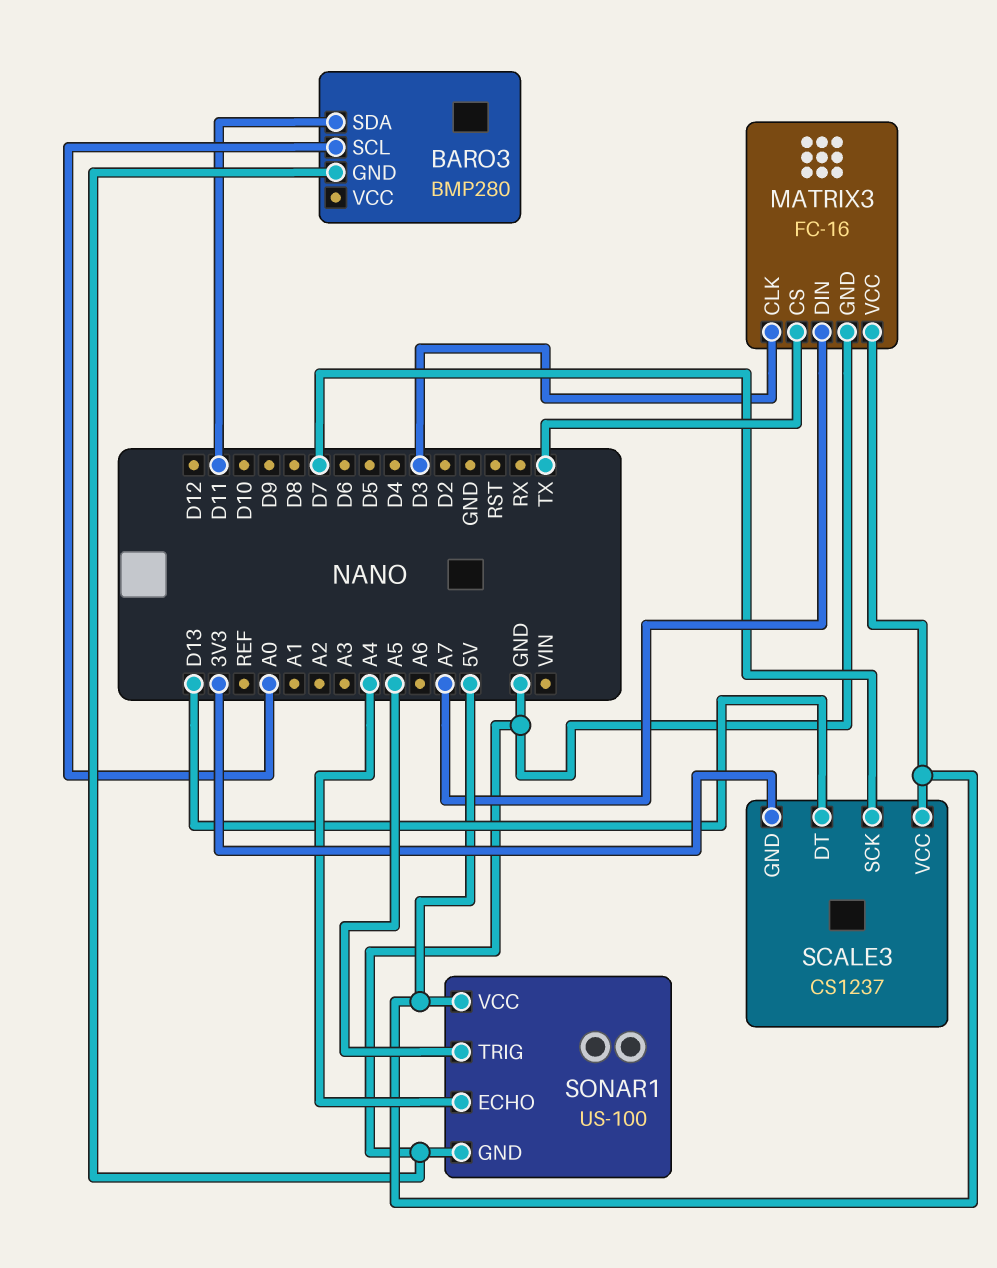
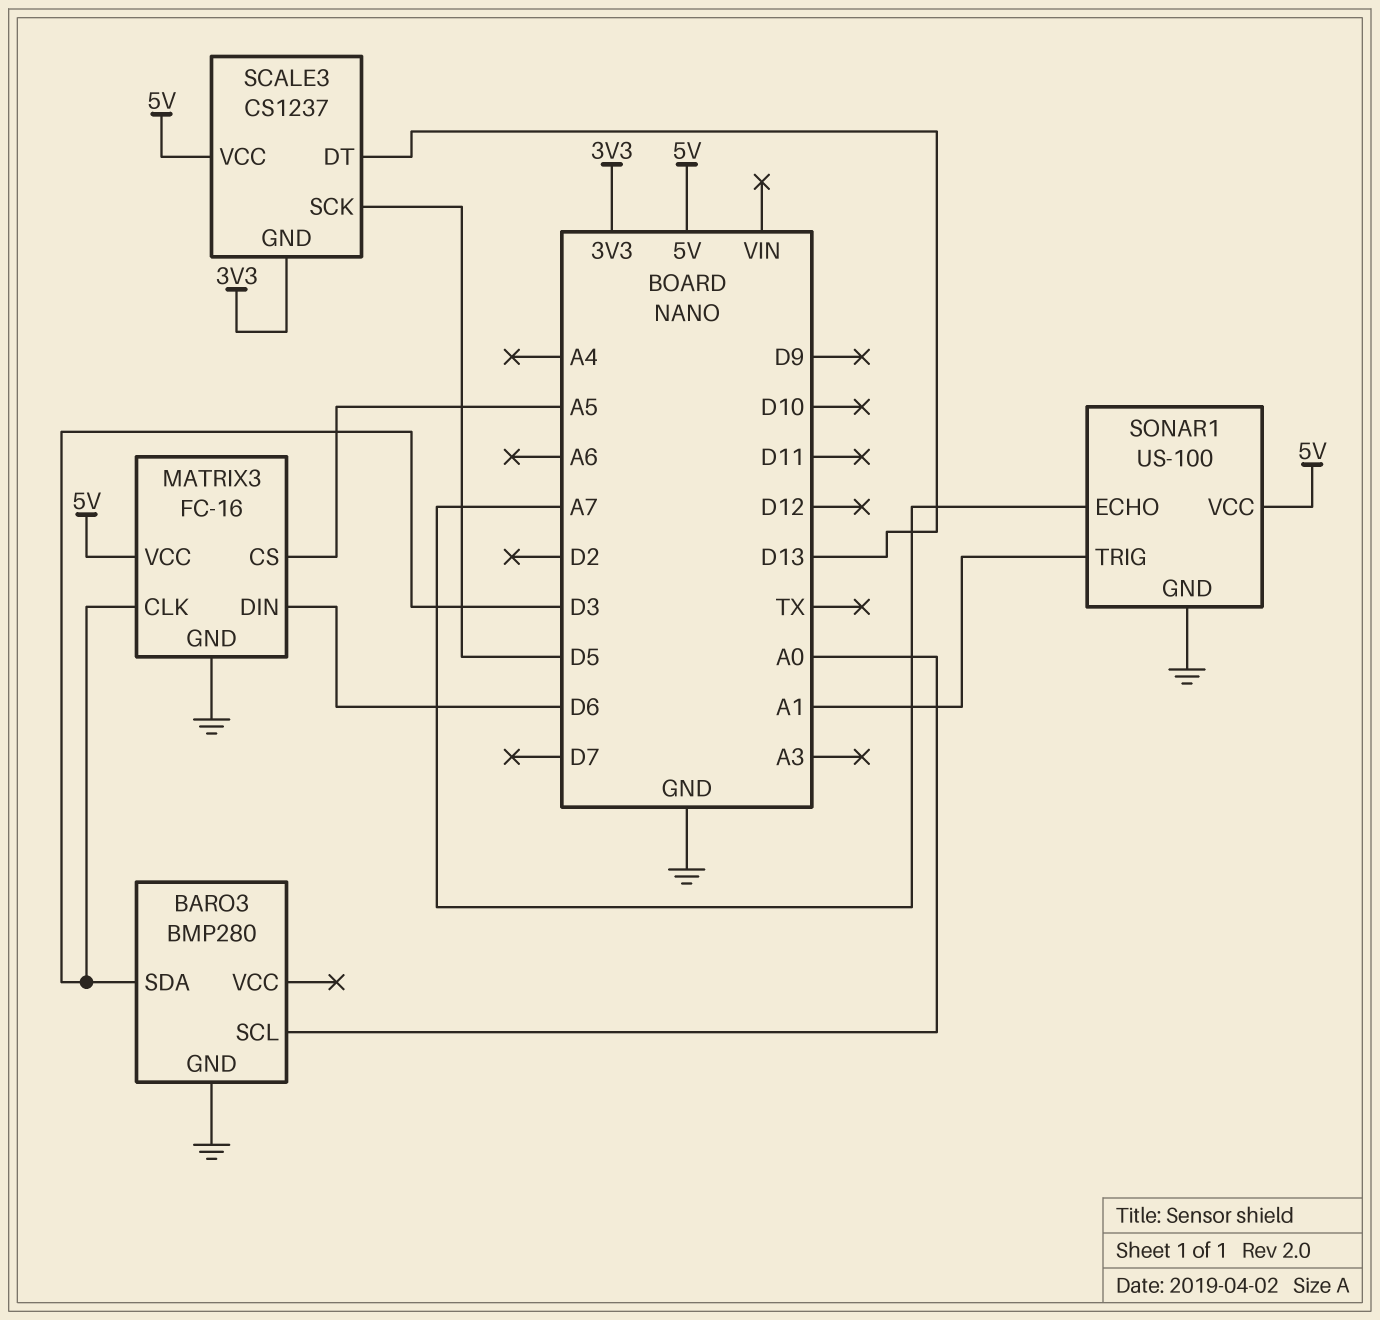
BARO3 pin SDA: D11 -> D3
MATRIX3 pin CS: TX -> A5
MATRIX3 pin DIN: A7 -> D6
SCALE3 pin SCK: D7 -> D5
SONAR1 pin ECHO: A4 -> A7
SONAR1 pin TRIG: A5 -> A1

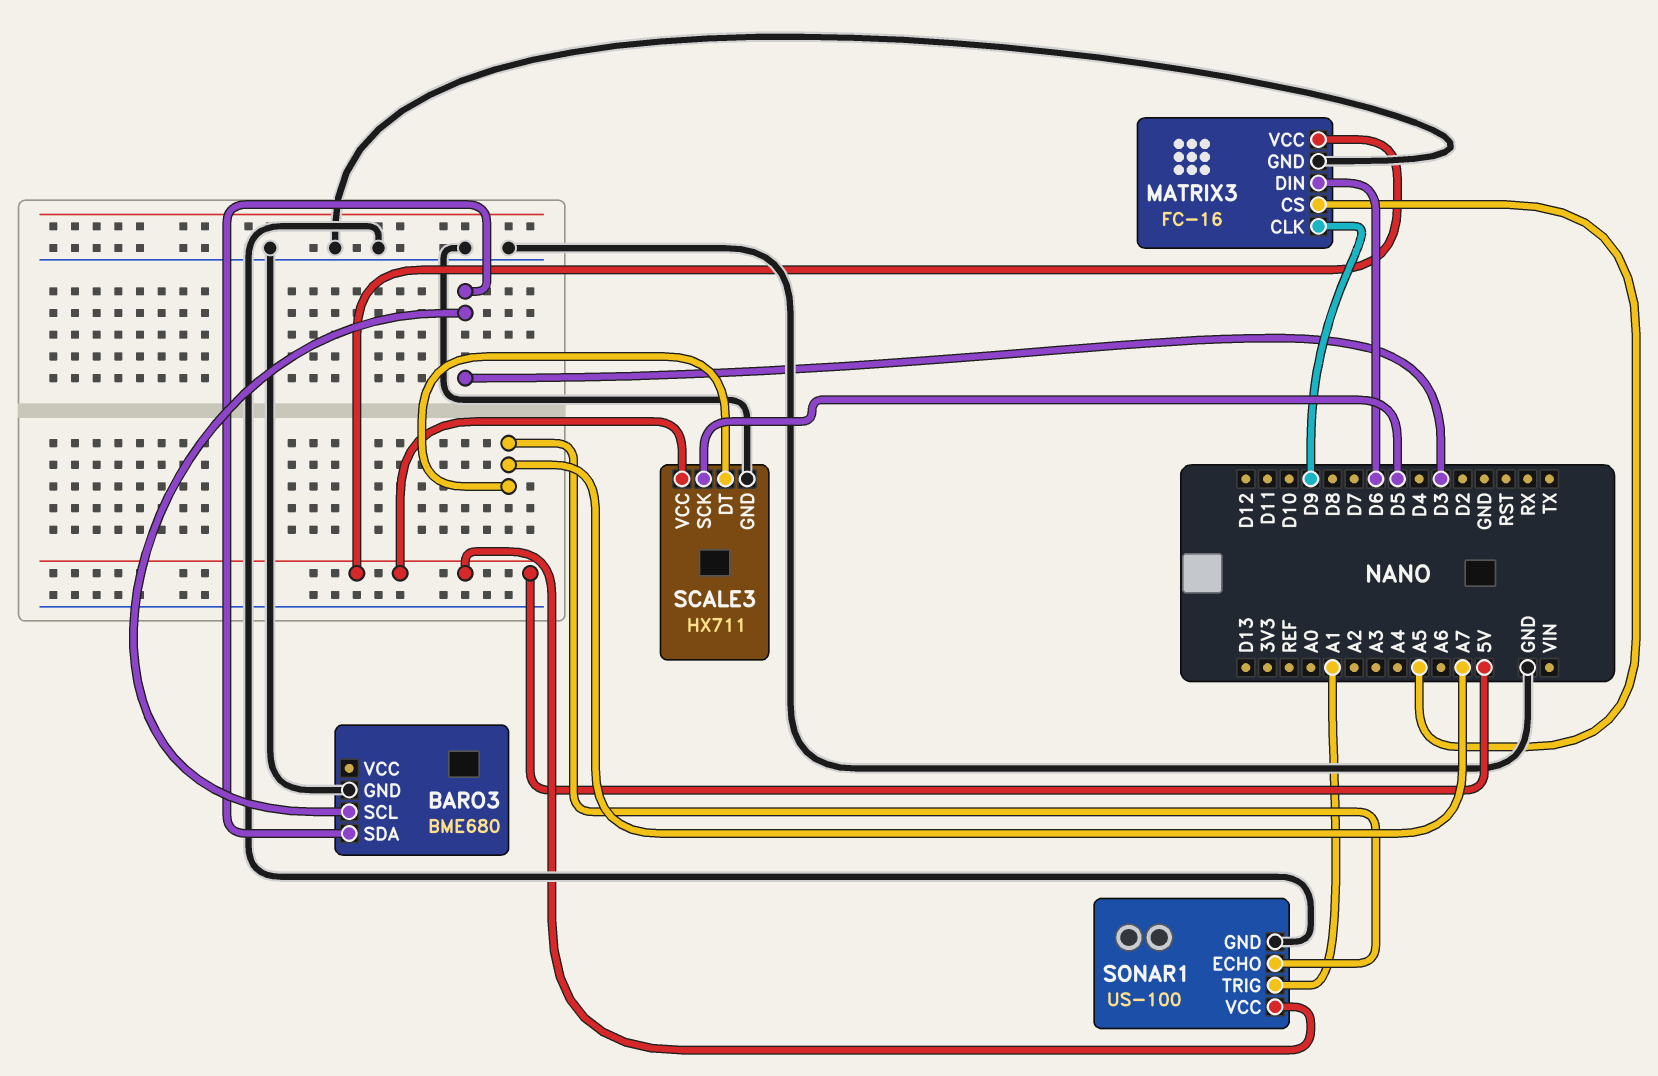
BARO3: BMP280 -> BME680
BARO3 pin SCL: A0 -> D3
MATRIX3 pin CLK: D3 -> D9
SCALE3: CS1237 -> HX711
SCALE3 pin DT: D13 -> A7
SCALE3 pin GND: 3V3 -> GND

